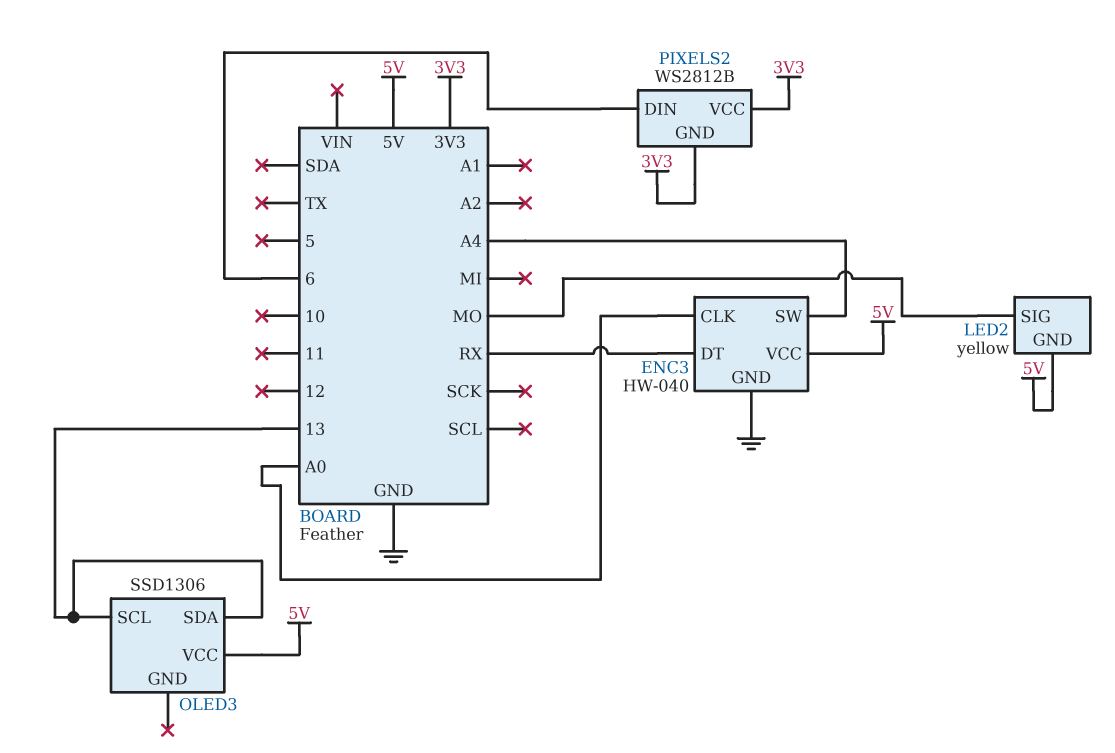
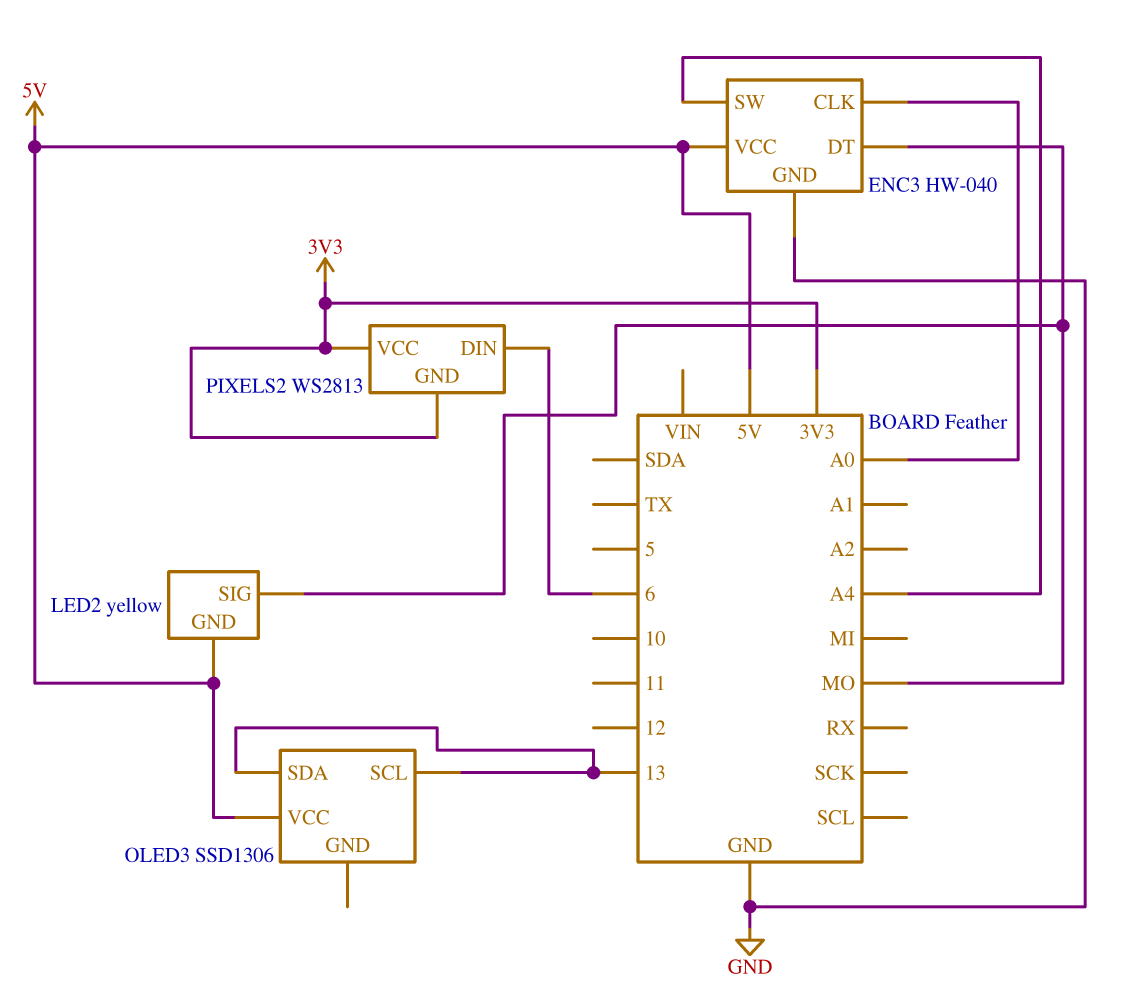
ENC3 pin DT: RX -> MO
PIXELS2: WS2812B -> WS2813

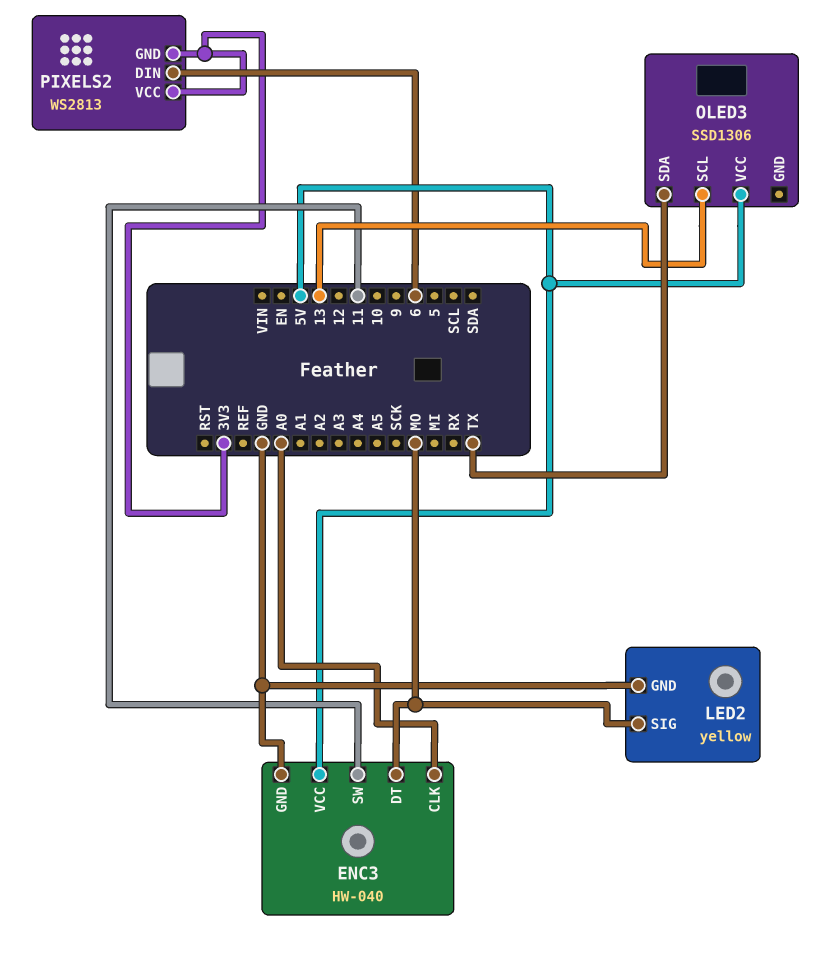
ENC3 pin SW: A4 -> 11
LED2 pin GND: 5V -> GND
OLED3 pin SDA: 13 -> TX

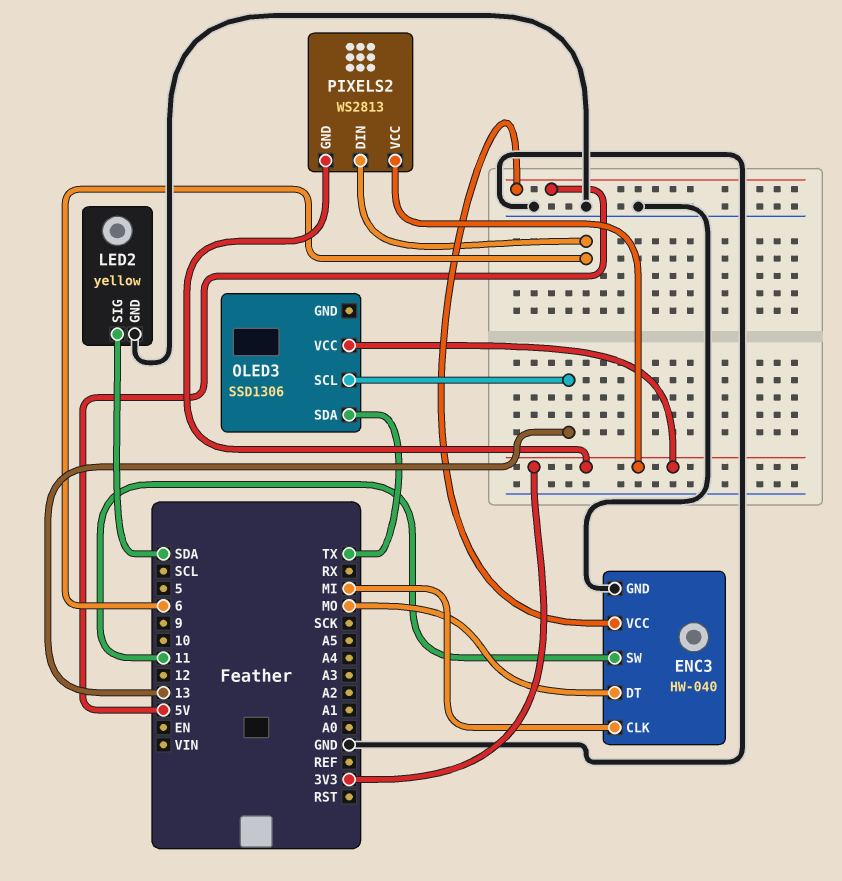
ENC3 pin CLK: A0 -> MI
LED2 pin SIG: MO -> SDA
OLED3 pin VCC: 5V -> 3V3

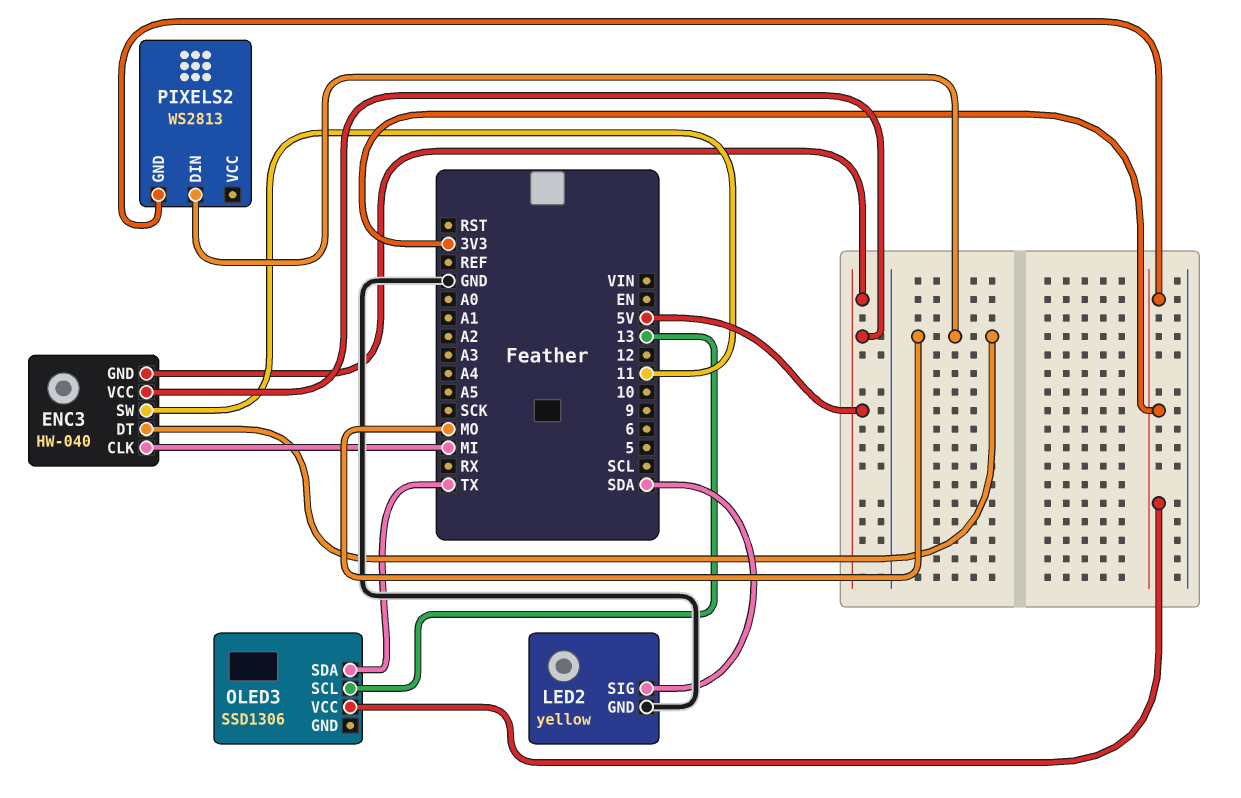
ENC3 pin GND: GND -> 5V
PIXELS2 pin DIN: 6 -> MO
PIXELS2 pin VCC: 3V3 -> none

